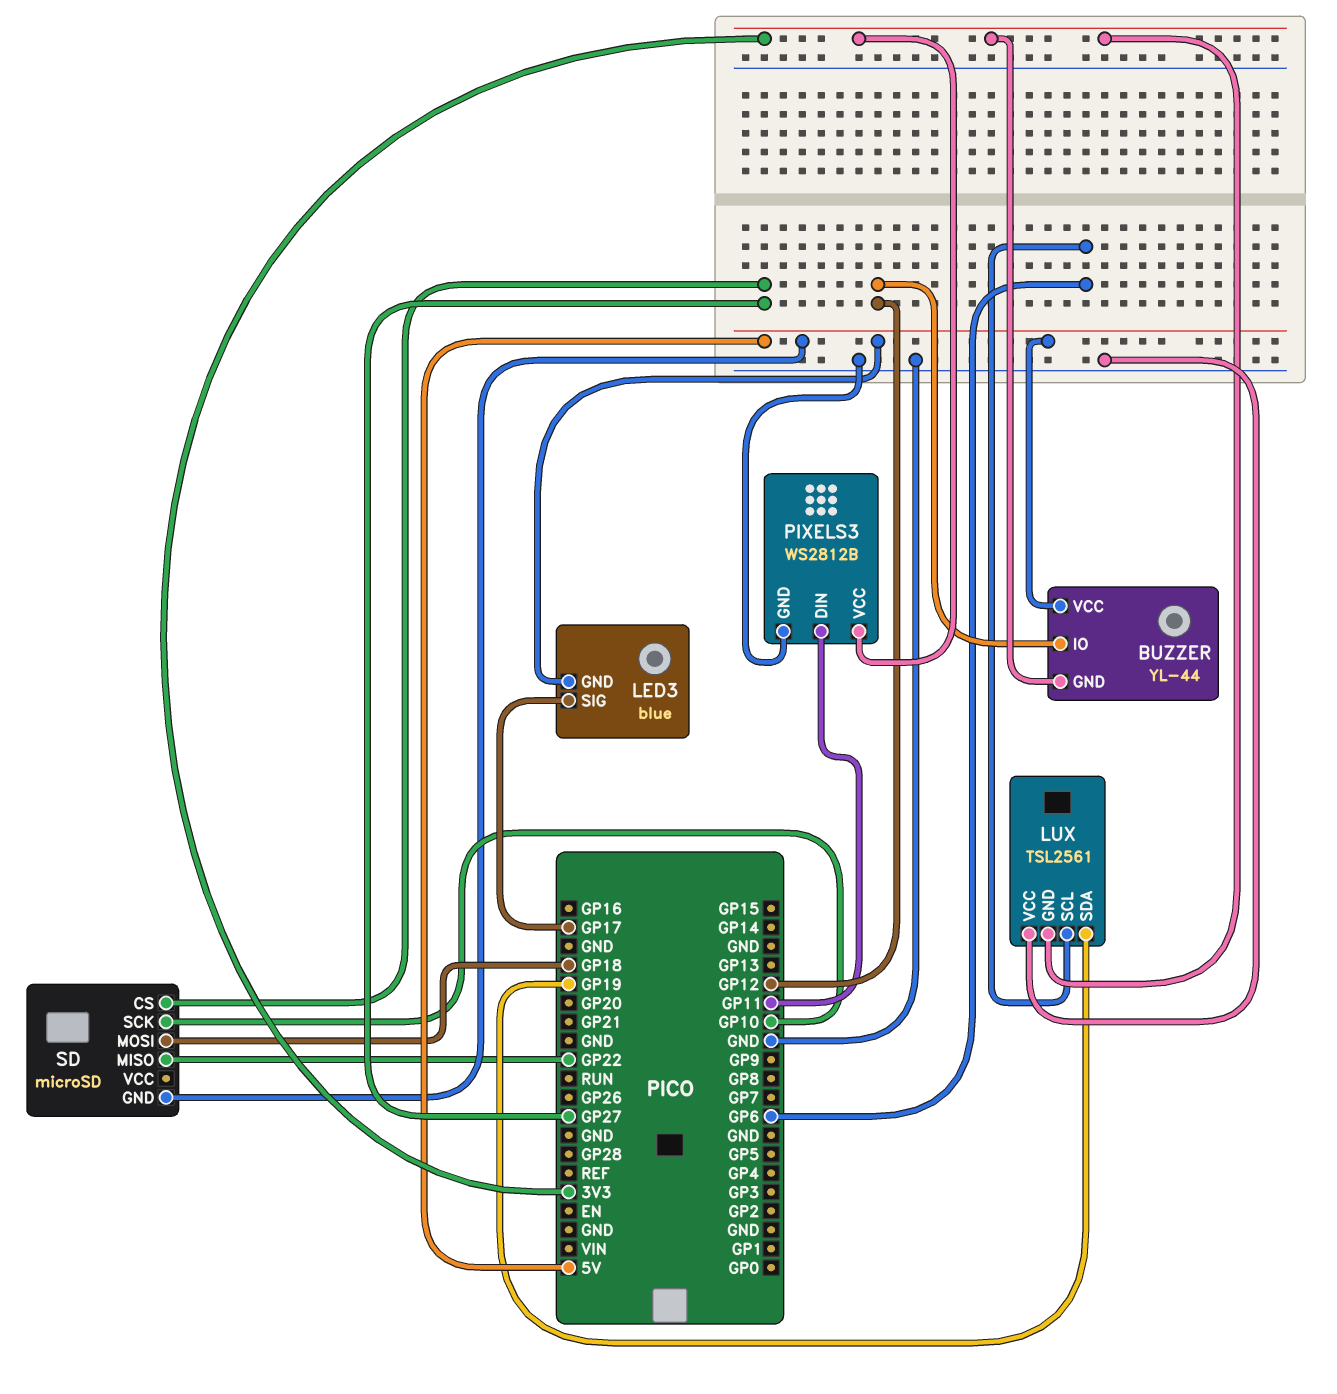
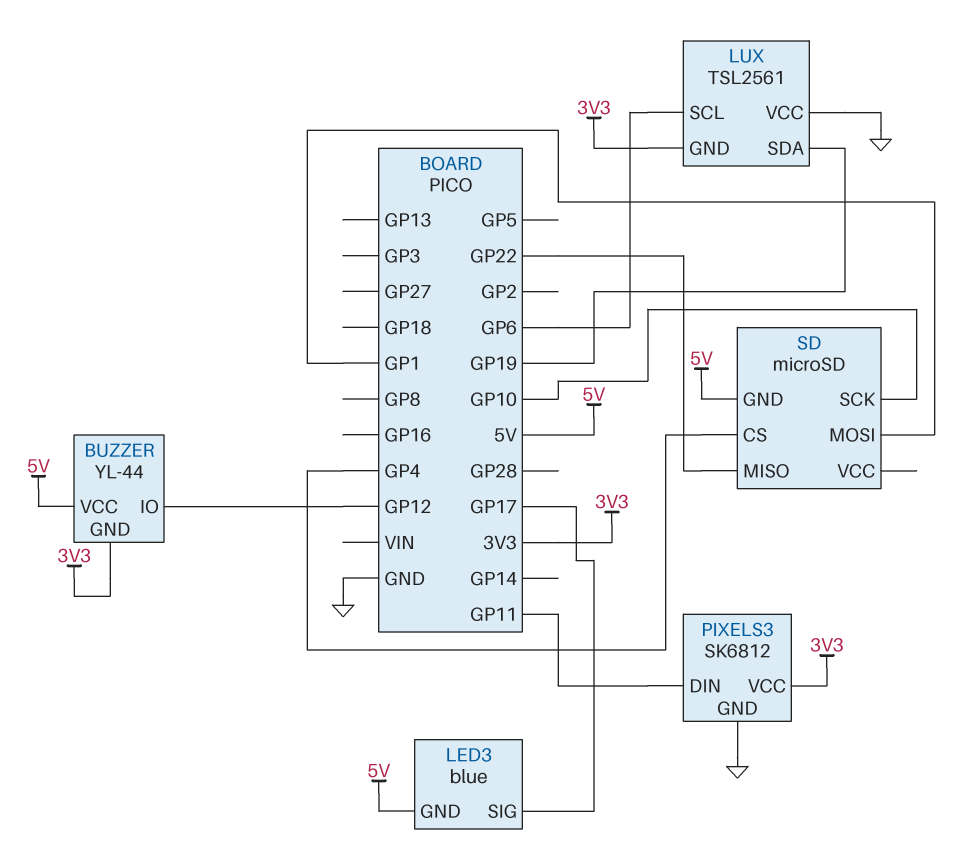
PIXELS3: WS2812B -> SK6812
SD pin CS: GP27 -> GP4
SD pin MOSI: GP18 -> GP1

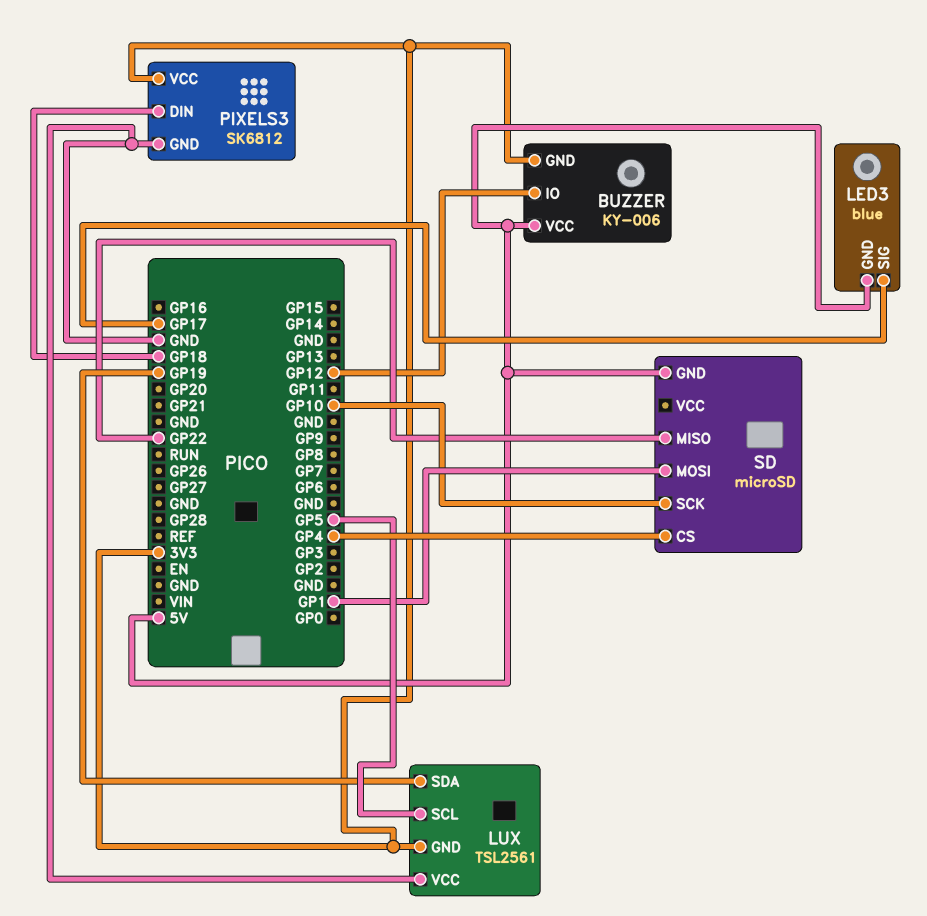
BUZZER: YL-44 -> KY-006
LUX pin SCL: GP6 -> GP5
PIXELS3 pin DIN: GP11 -> GP18

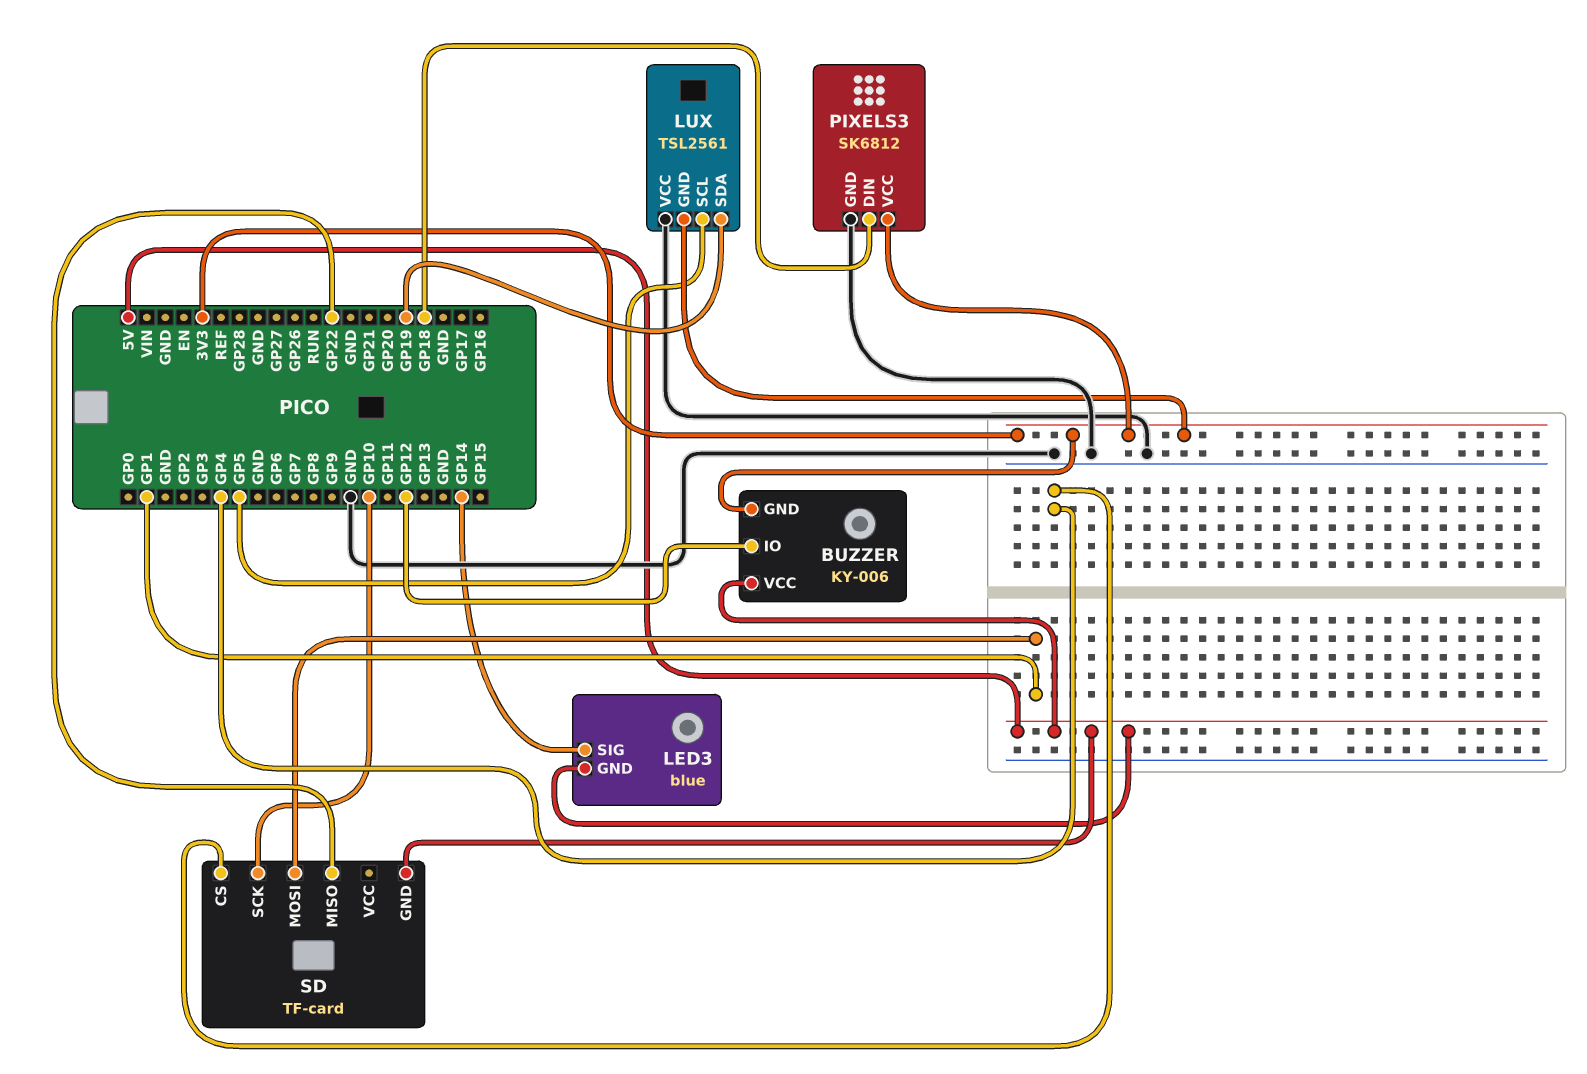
LED3 pin SIG: GP17 -> GP14
SD: microSD -> TF-card

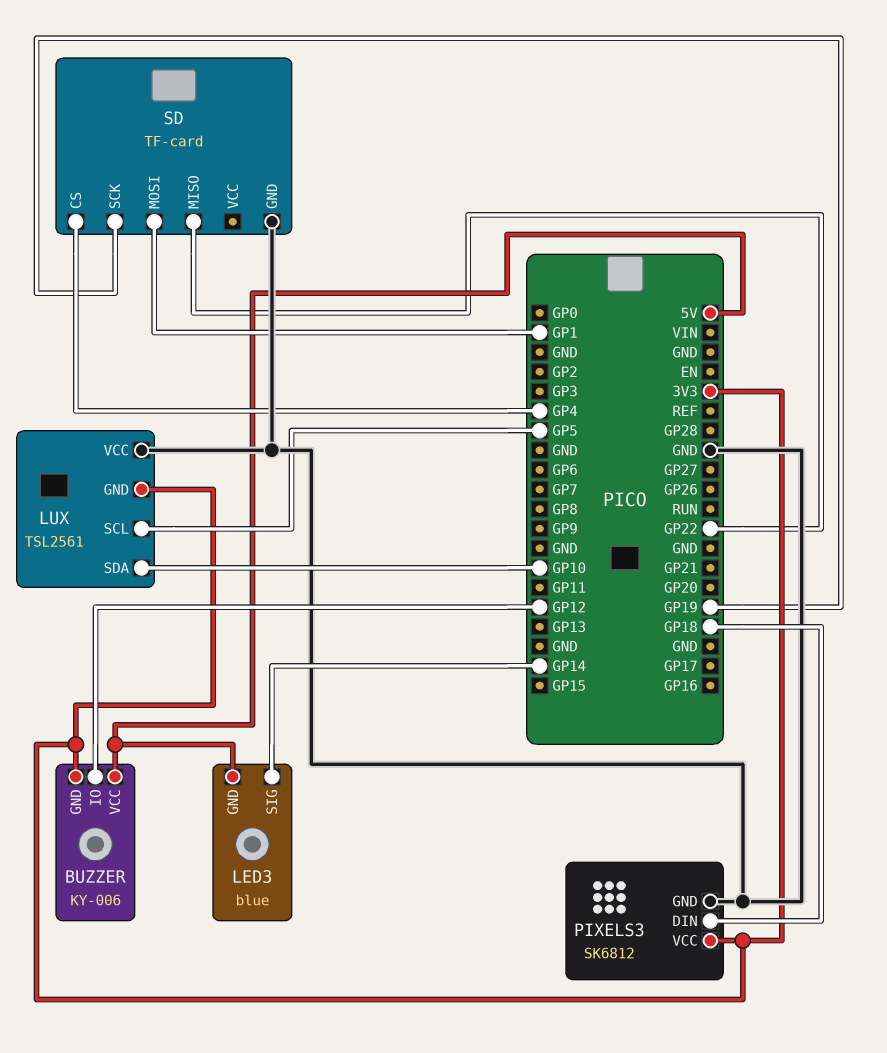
LUX pin SDA: GP19 -> GP10
SD pin GND: 5V -> GND
SD pin SCK: GP10 -> GP19

